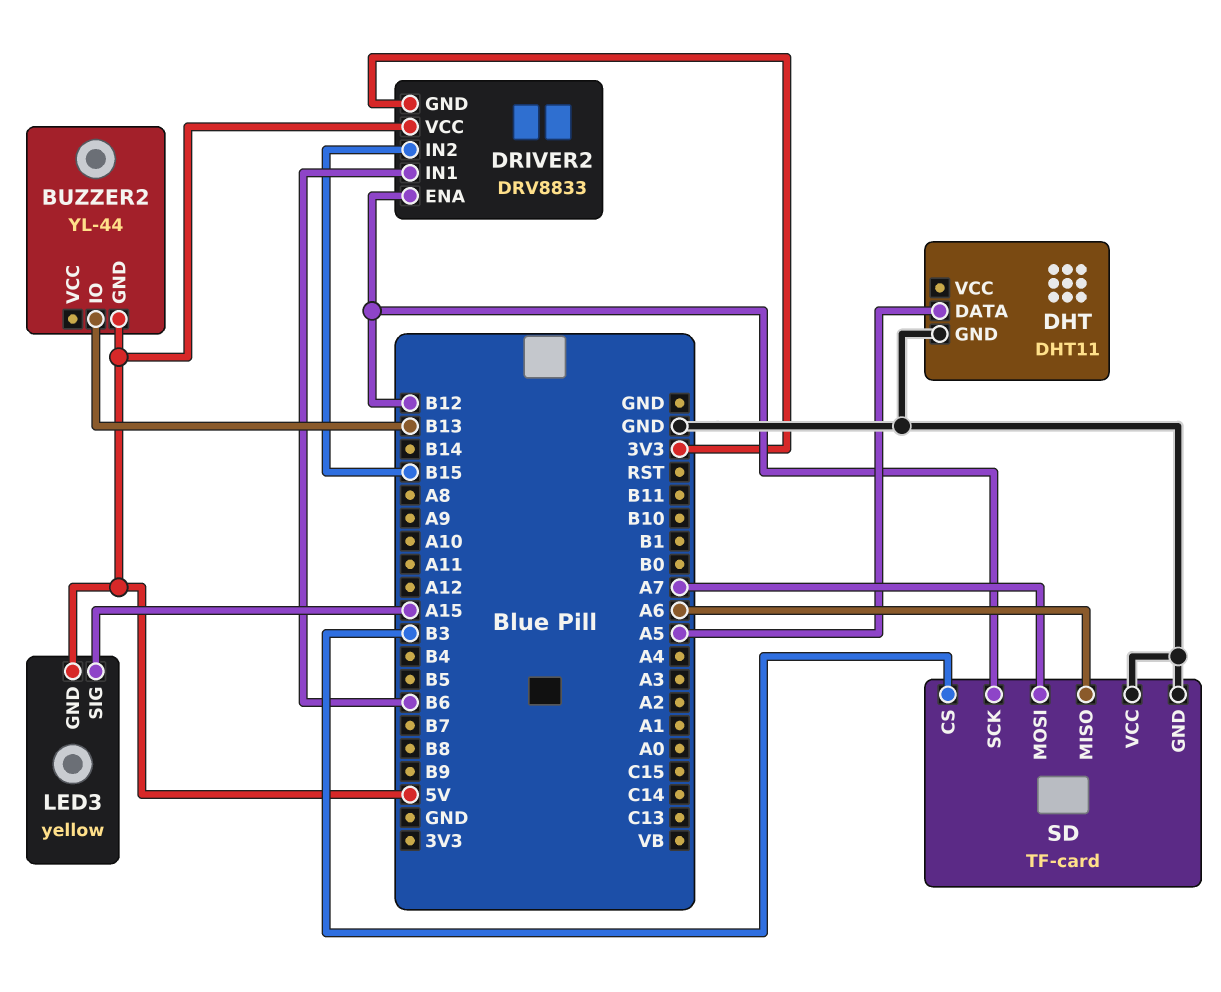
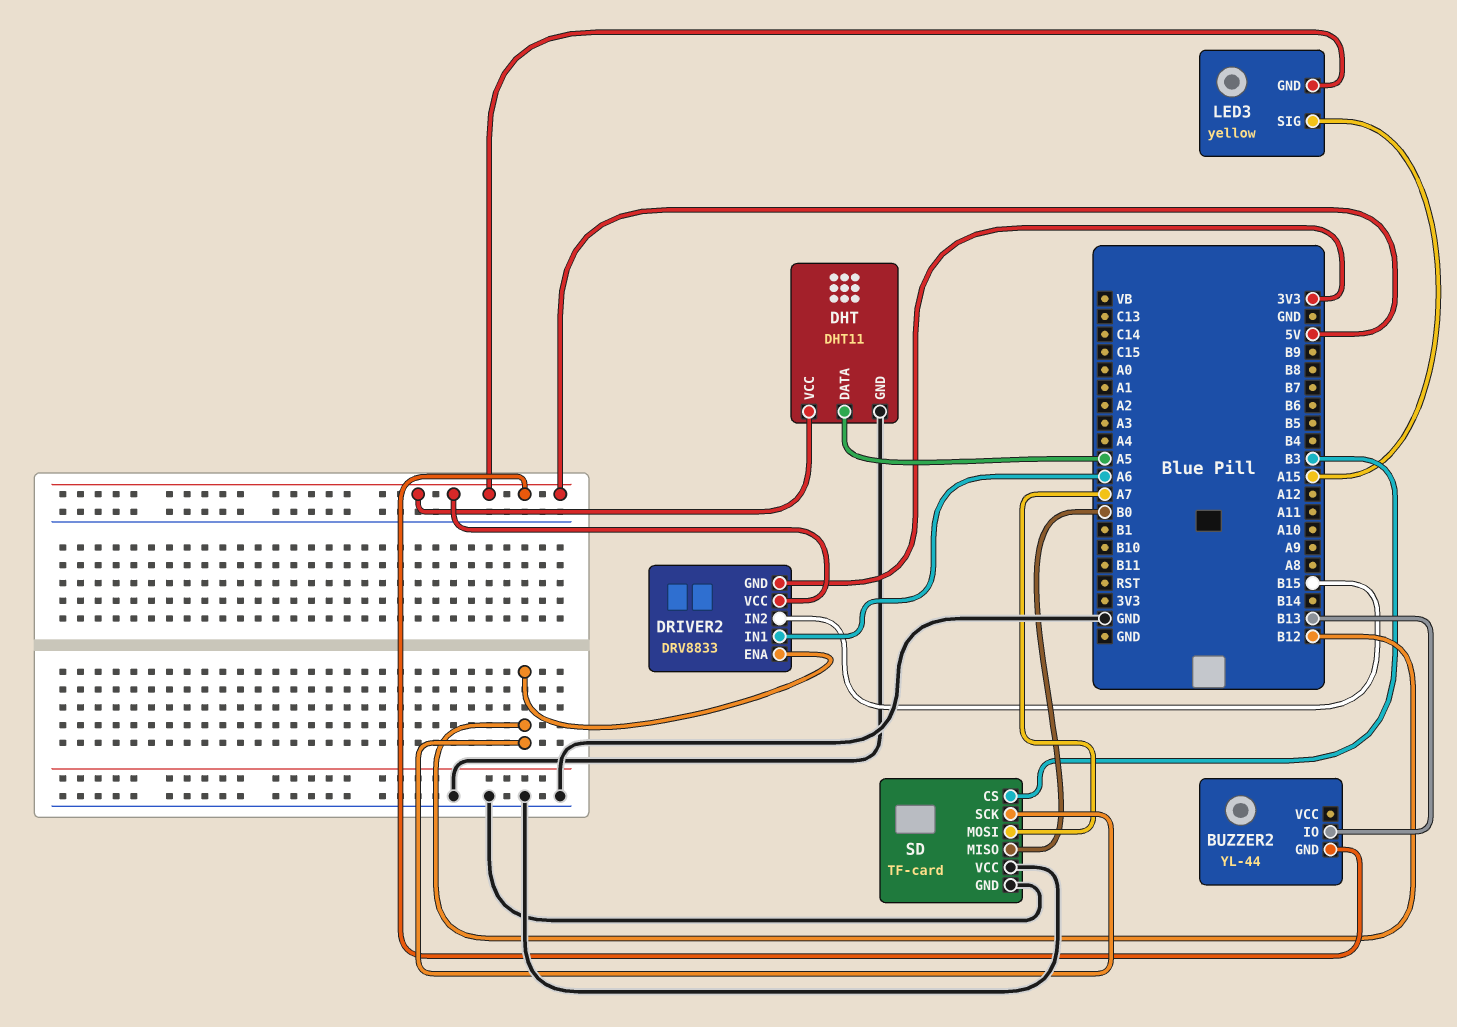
DHT pin VCC: none -> 5V
DRIVER2 pin IN1: B6 -> A6
SD pin MISO: A6 -> B0

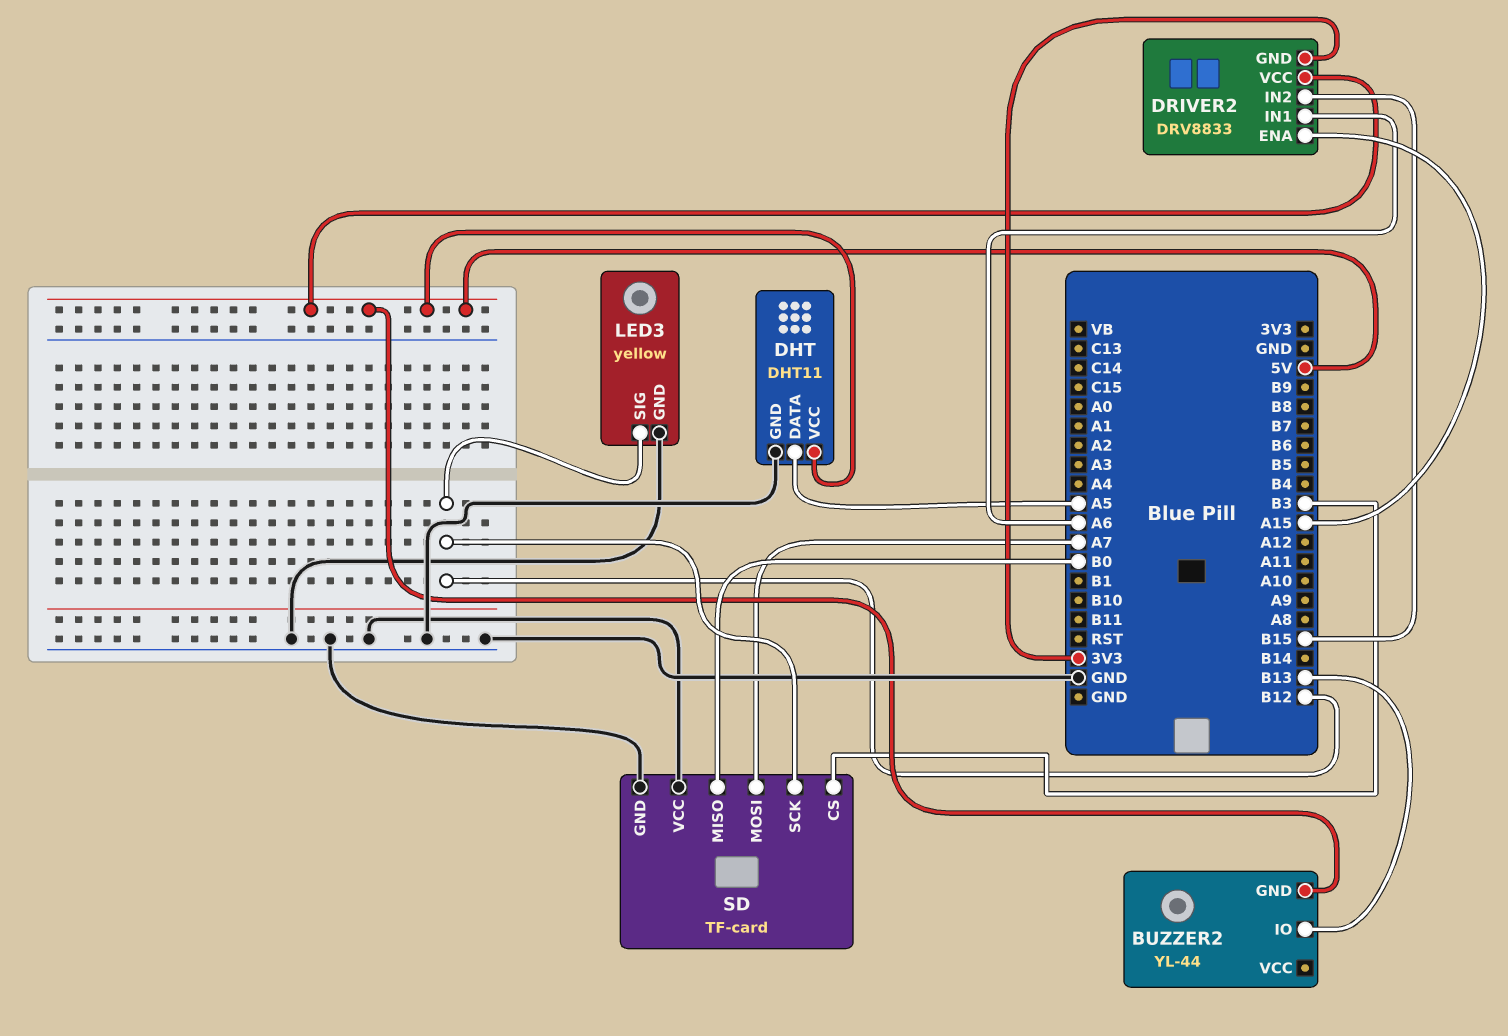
DRIVER2 pin ENA: B12 -> A15
LED3 pin GND: 5V -> GND
LED3 pin SIG: A15 -> B12

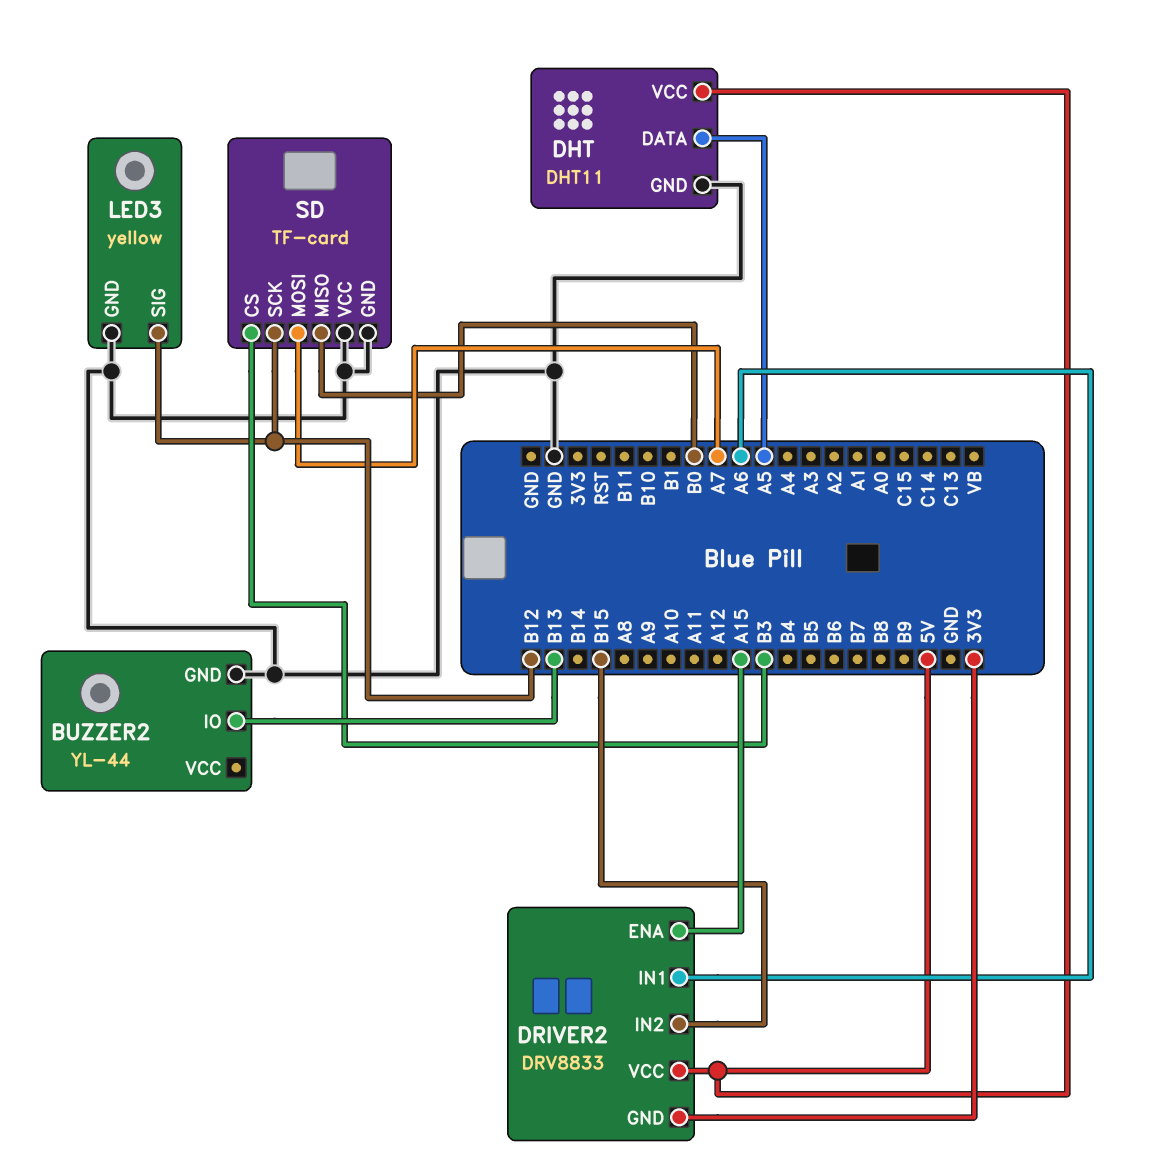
BUZZER2 pin GND: 5V -> GND

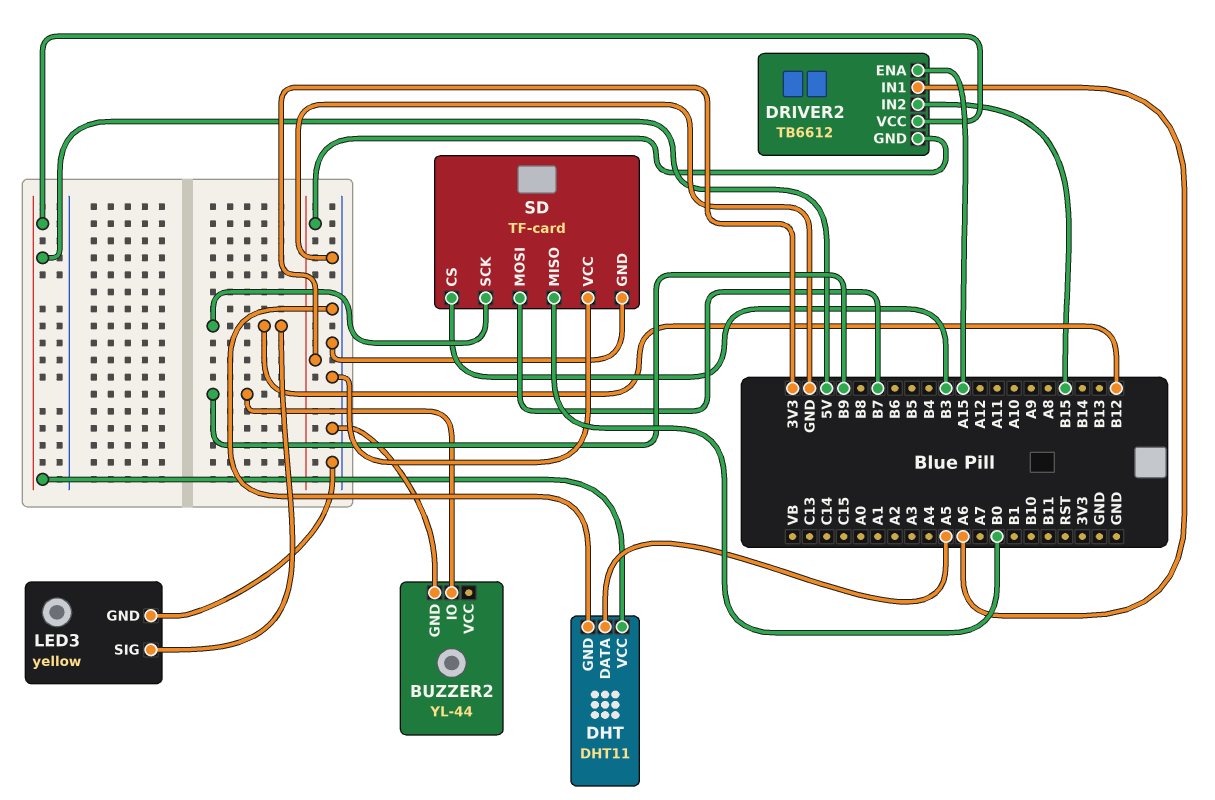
BUZZER2 pin IO: B13 -> B9
DRIVER2: DRV8833 -> TB6612
SD pin MOSI: A7 -> B7

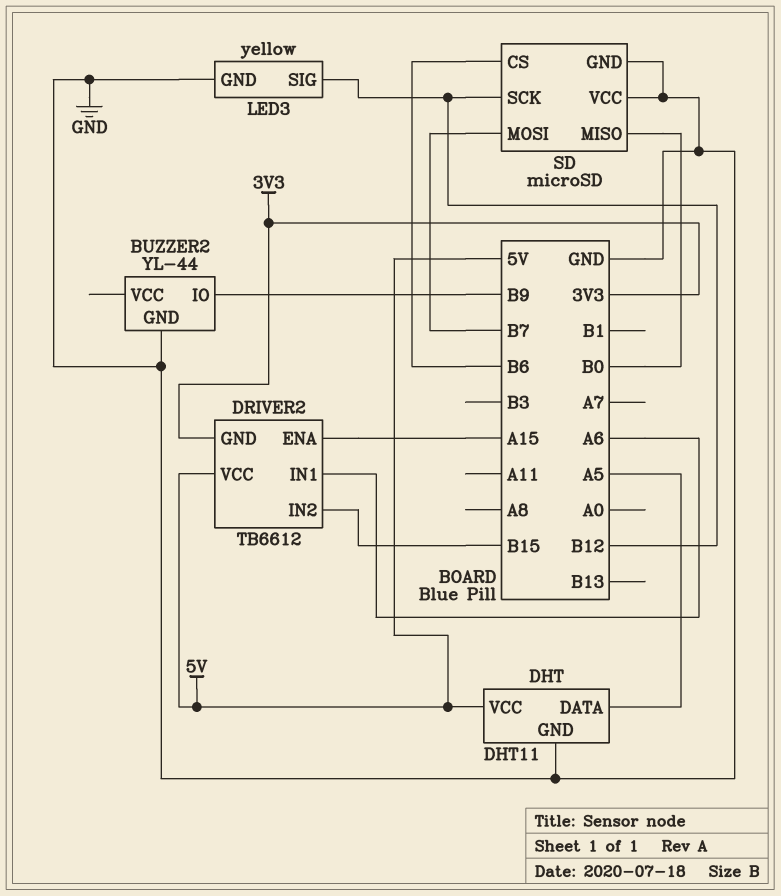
SD: TF-card -> microSD
SD pin CS: B3 -> B6

